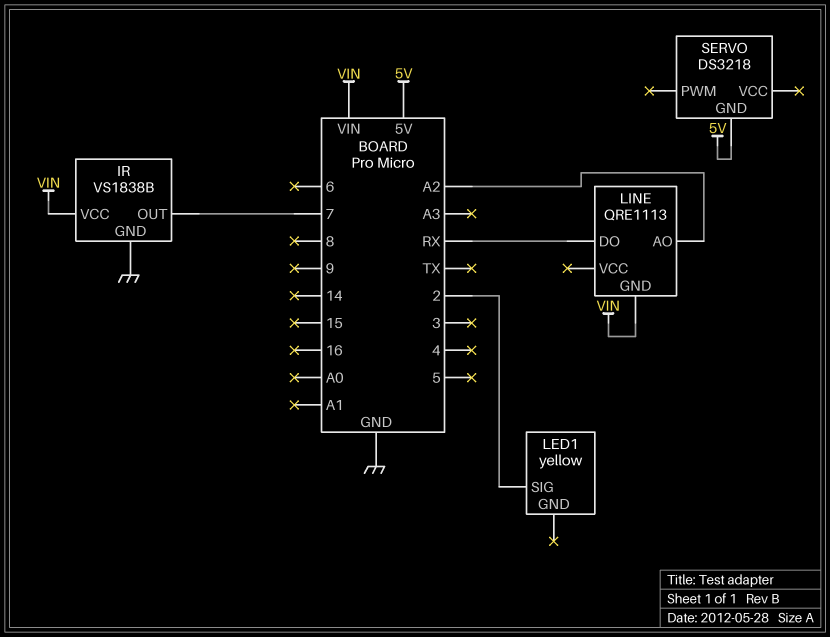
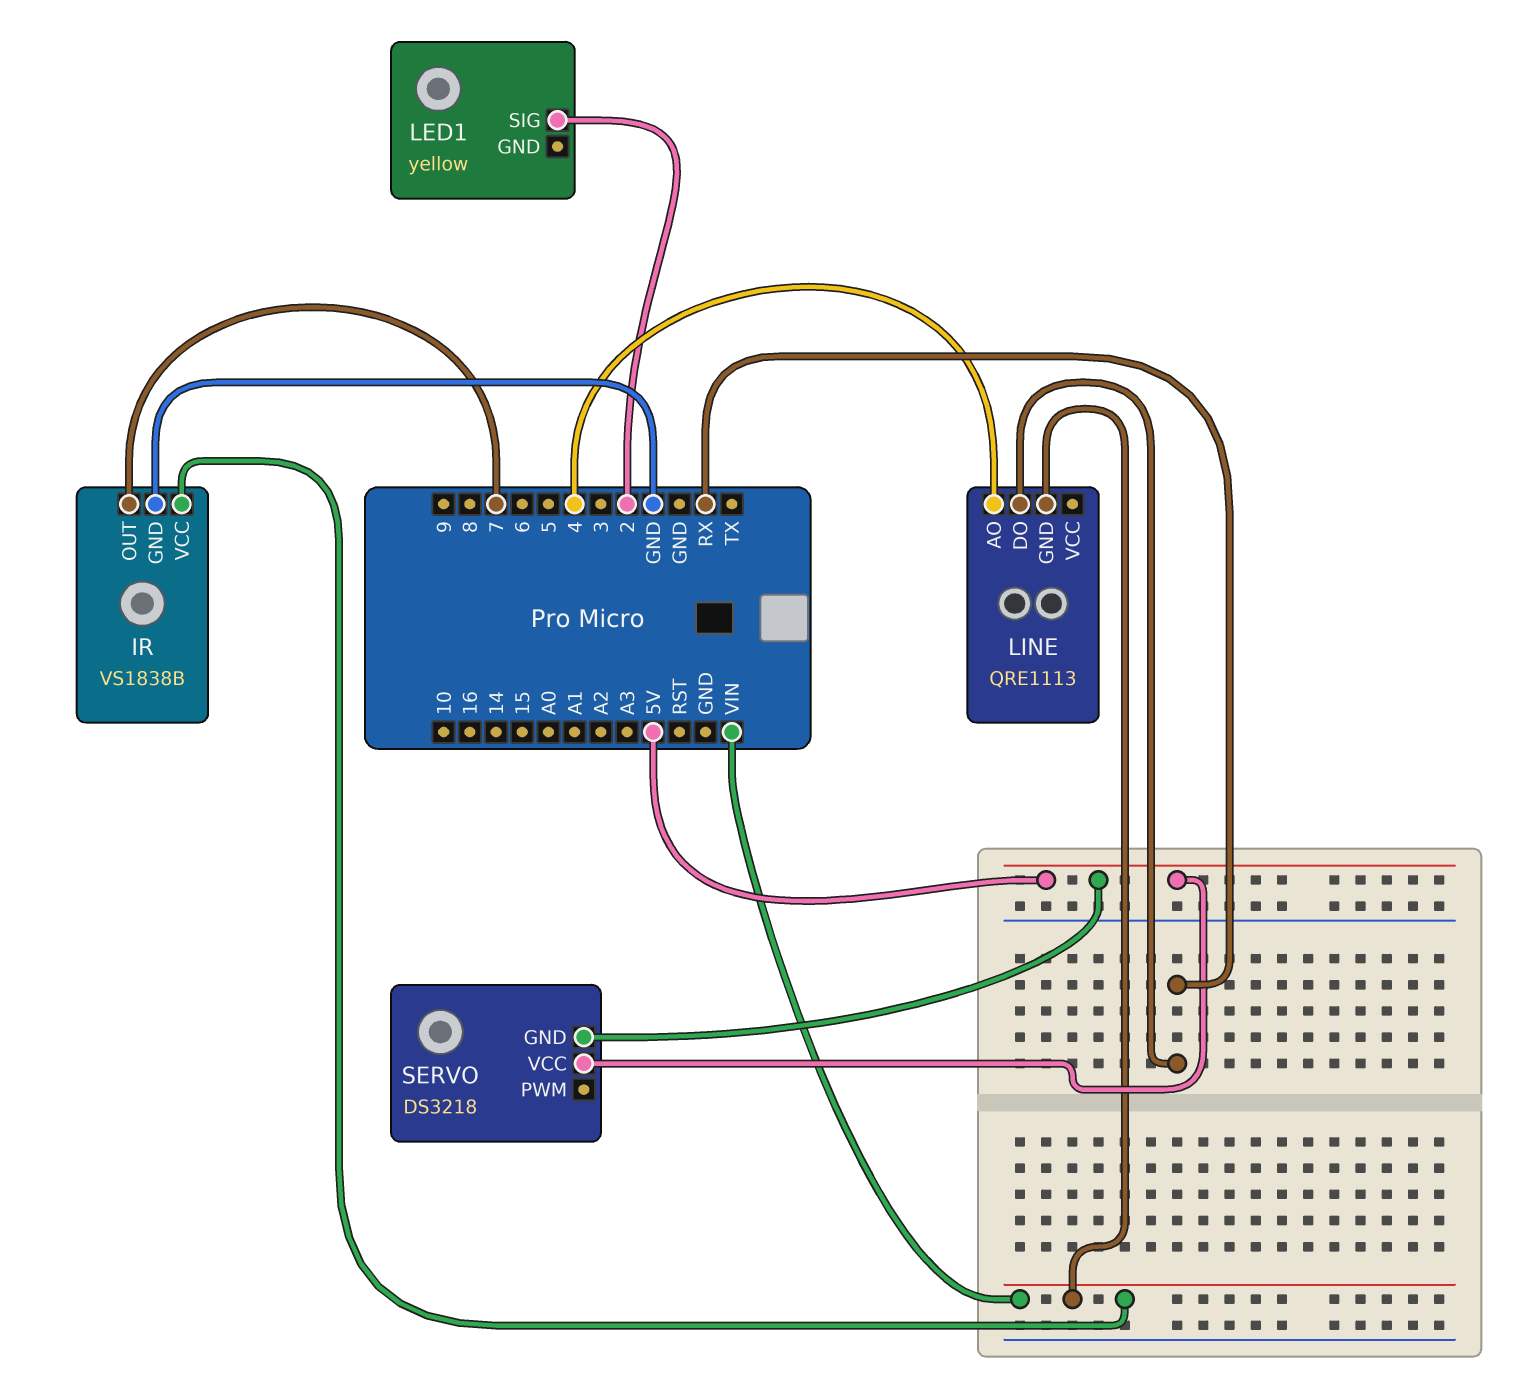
LINE pin AO: A2 -> 4
SERVO pin VCC: none -> 5V

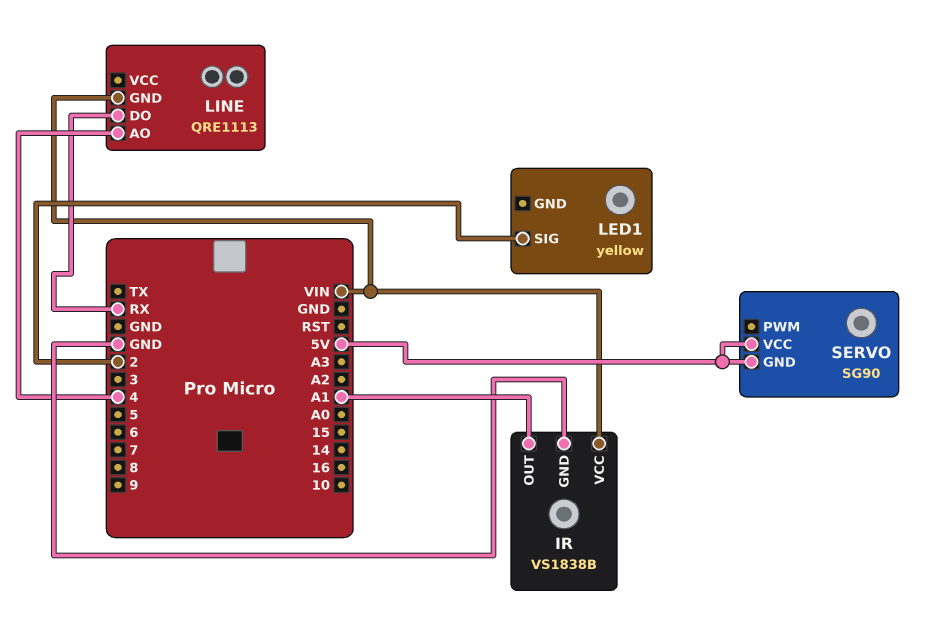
IR pin OUT: 7 -> A1
SERVO: DS3218 -> SG90

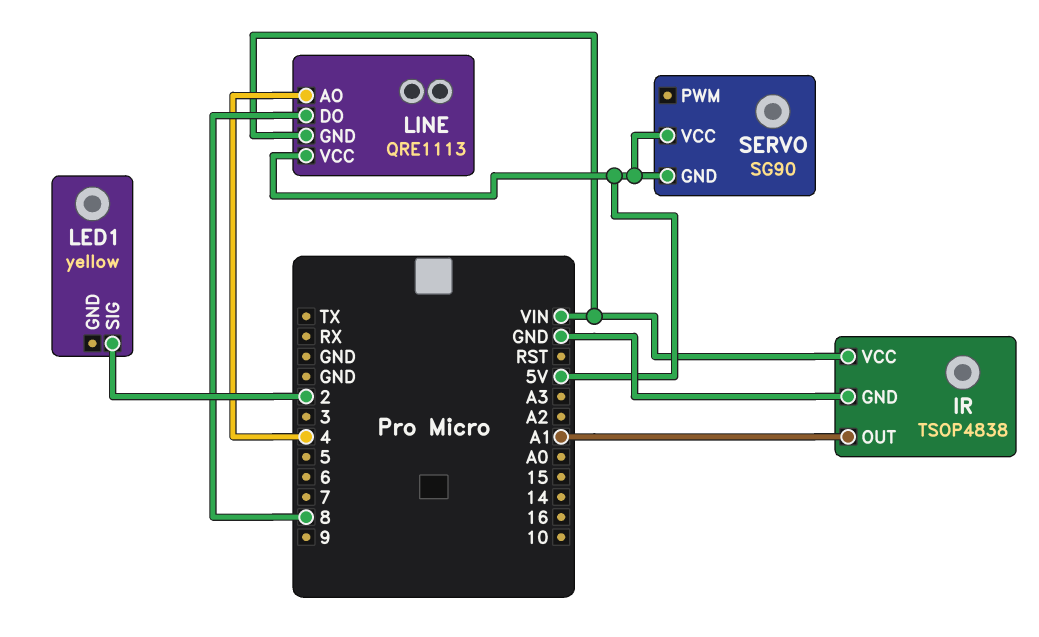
IR: VS1838B -> TSOP4838
LINE pin DO: RX -> 8
LINE pin VCC: none -> 5V

